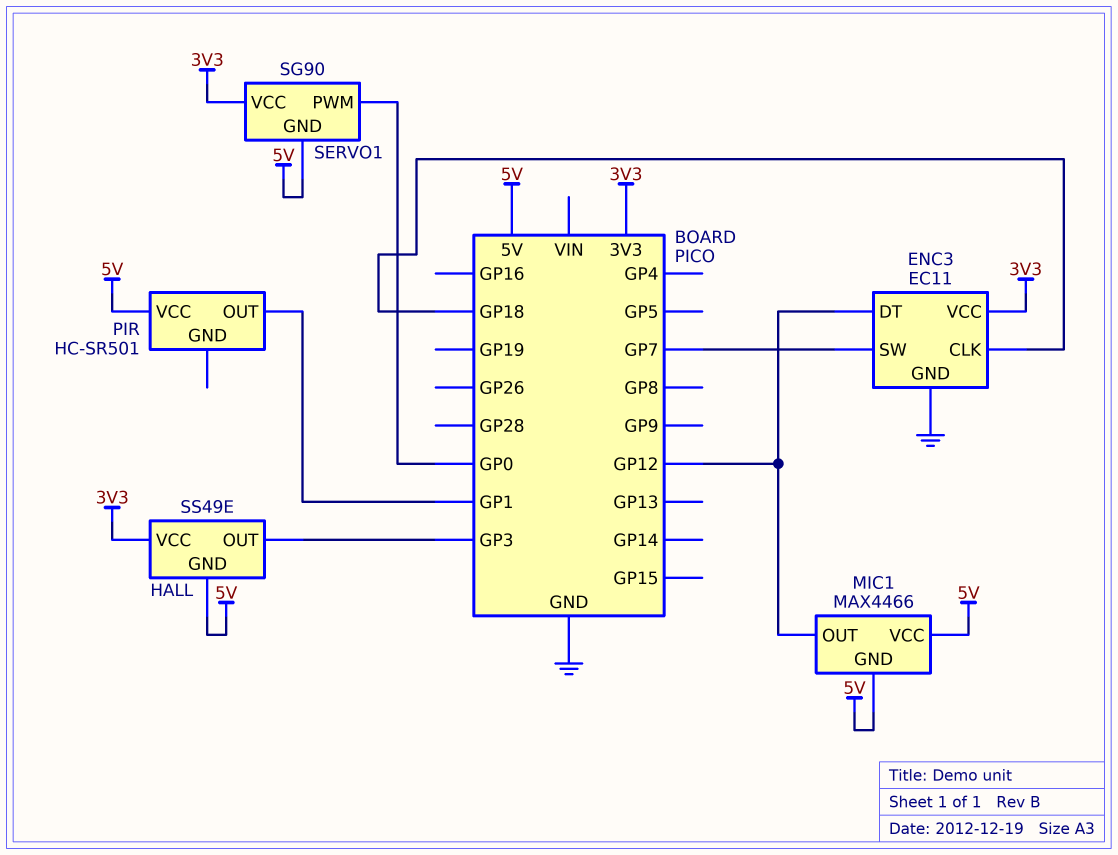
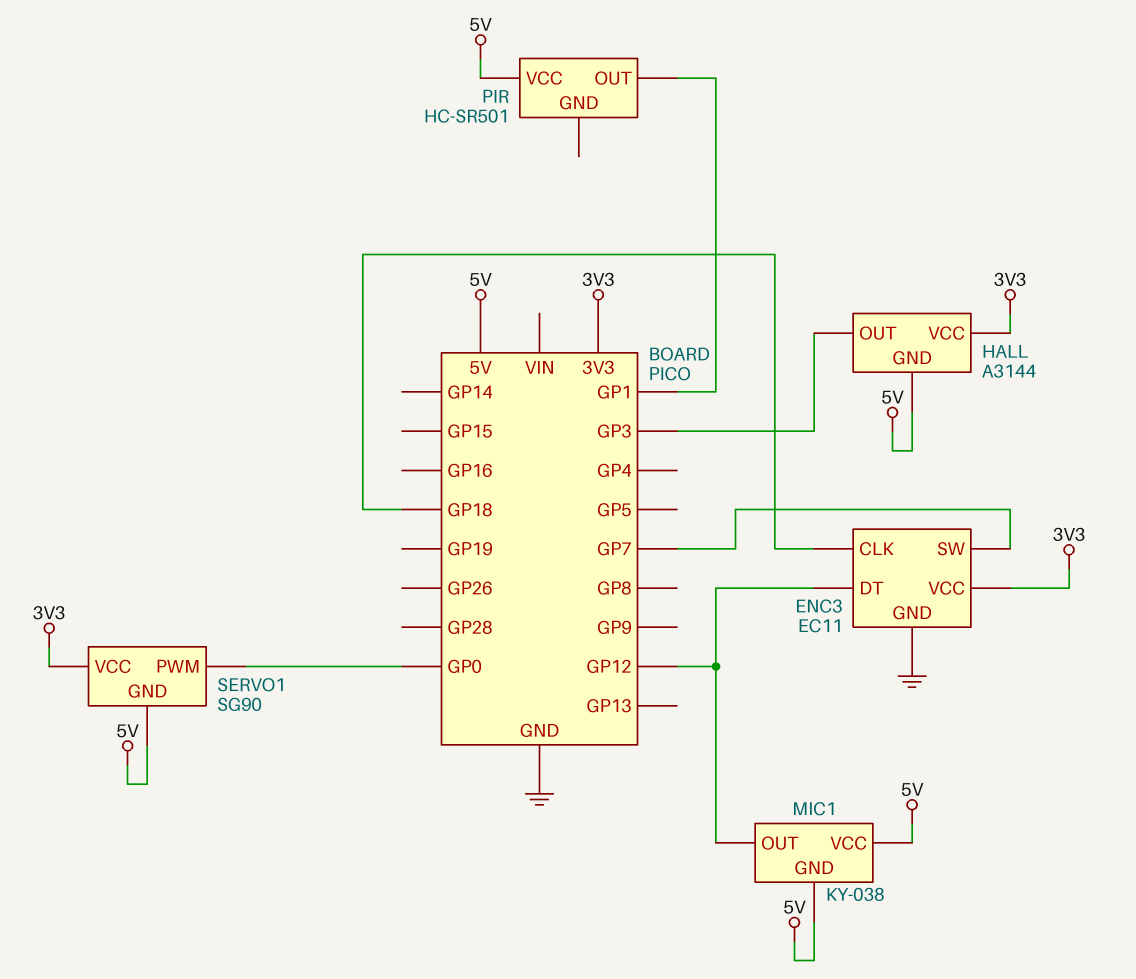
HALL: SS49E -> A3144
MIC1: MAX4466 -> KY-038

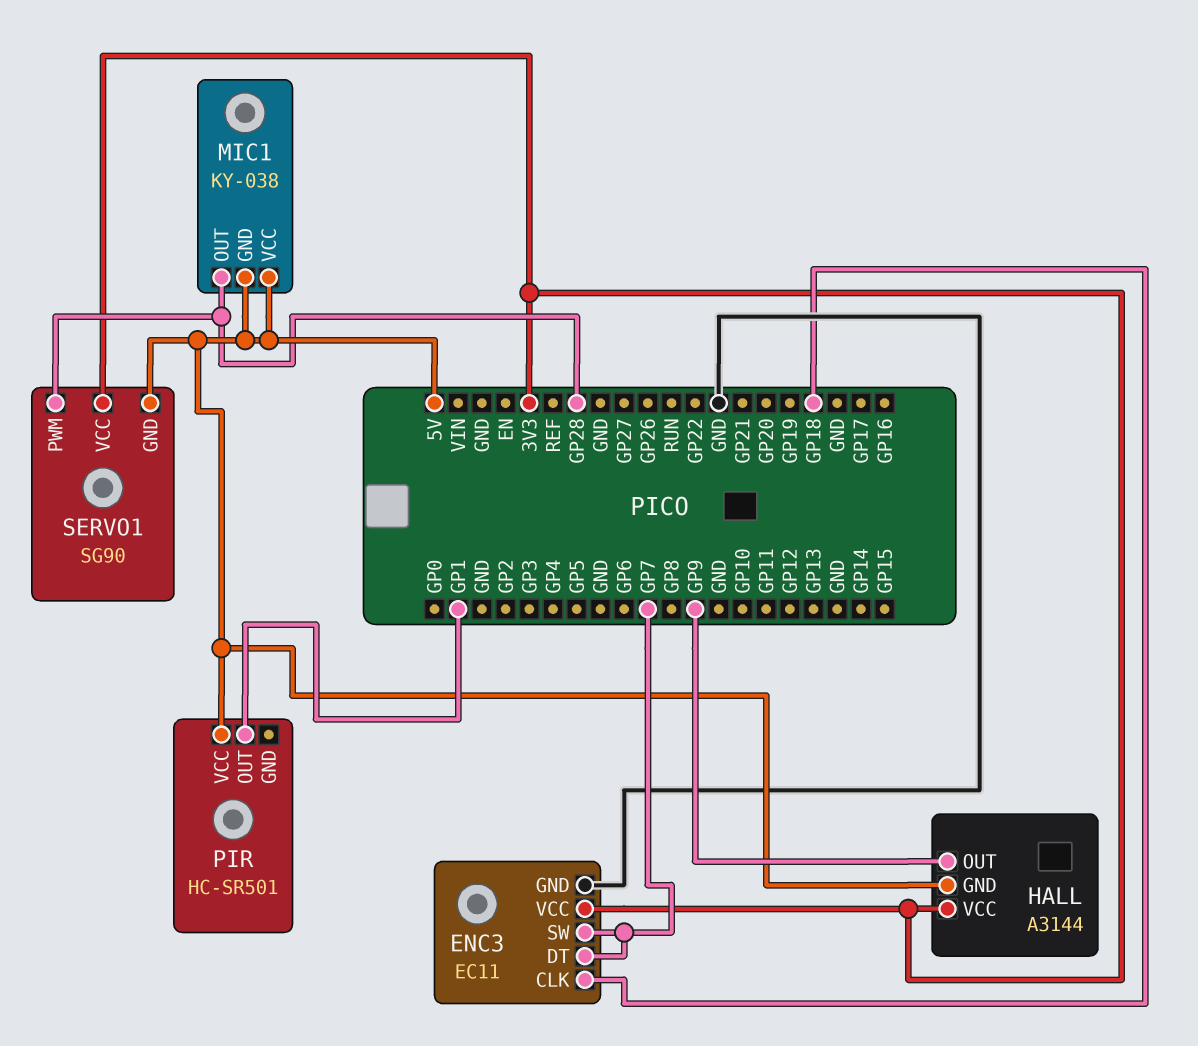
ENC3 pin DT: GP12 -> GP7
HALL pin OUT: GP3 -> GP9
MIC1 pin OUT: GP12 -> GP28
SERVO1 pin PWM: GP0 -> GP28

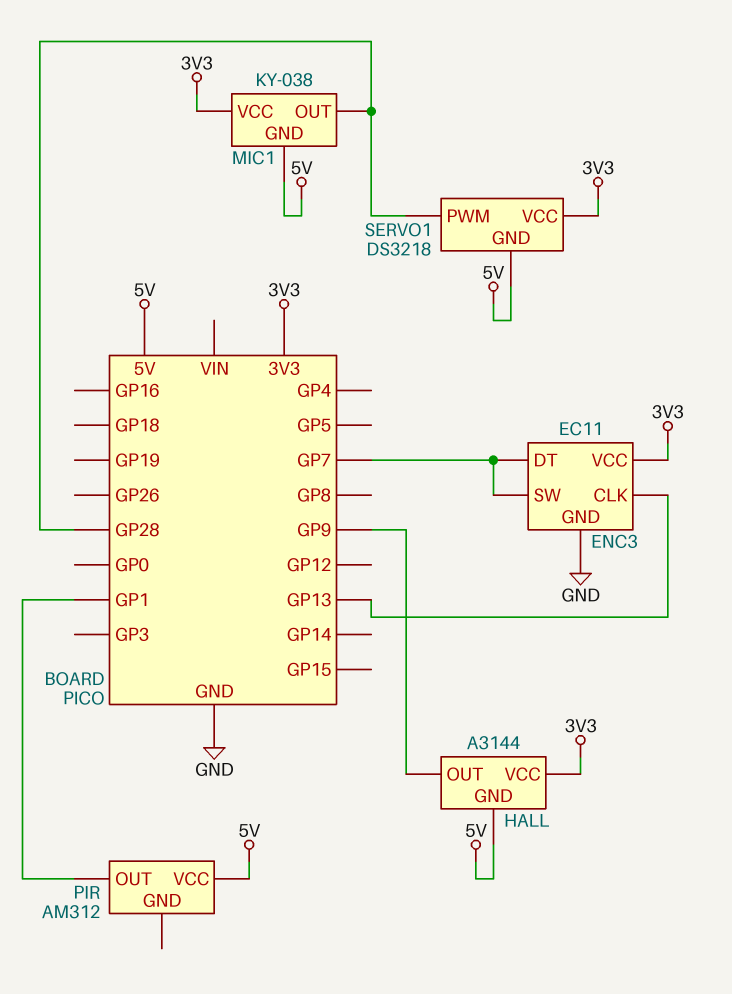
ENC3 pin CLK: GP18 -> GP13
MIC1 pin VCC: 5V -> 3V3
PIR: HC-SR501 -> AM312
SERVO1: SG90 -> DS3218

